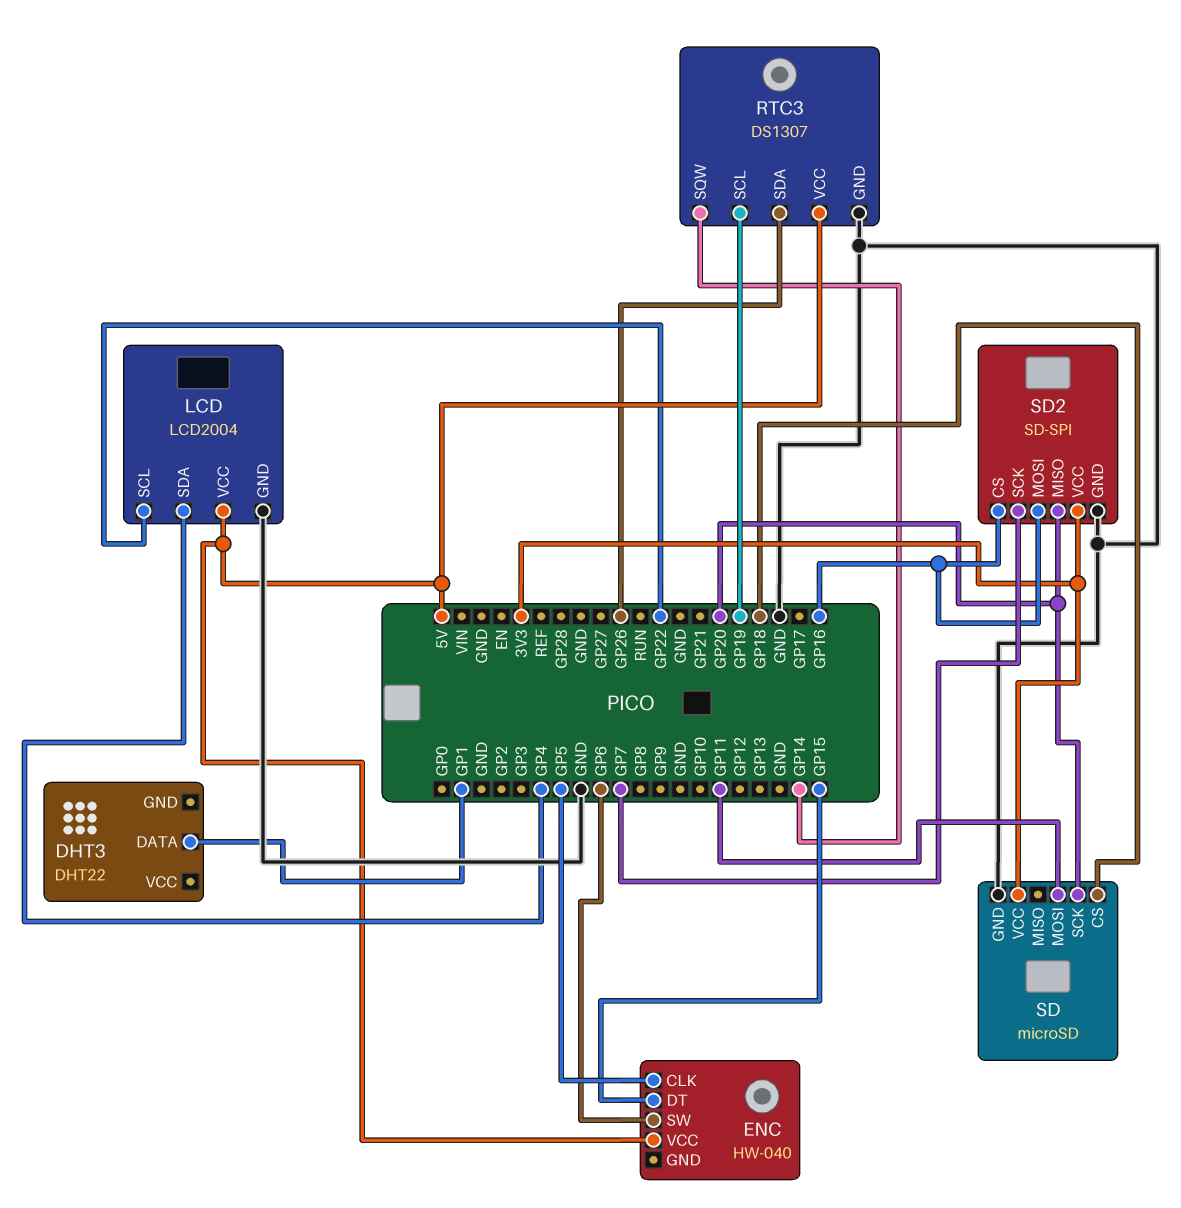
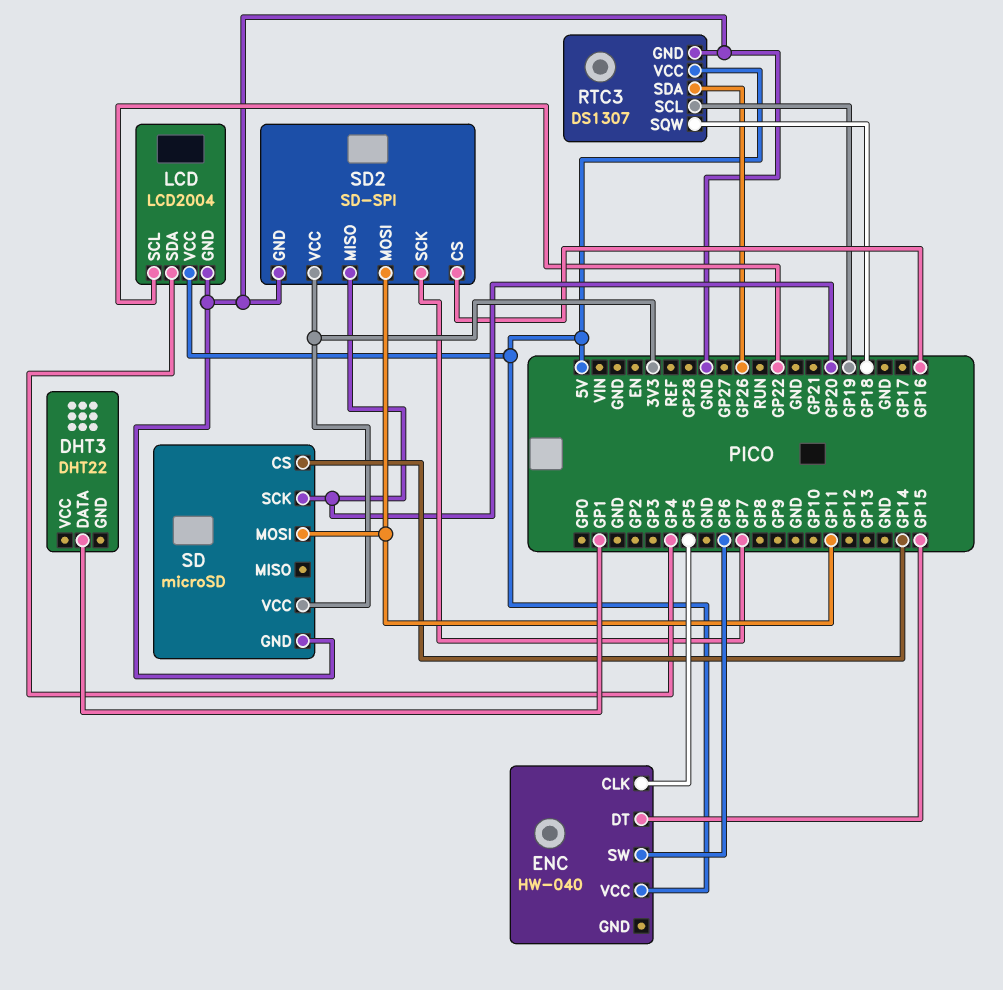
RTC3 pin SQW: GP14 -> GP18
SD pin CS: GP18 -> GP14
SD2 pin MOSI: GP16 -> GP11

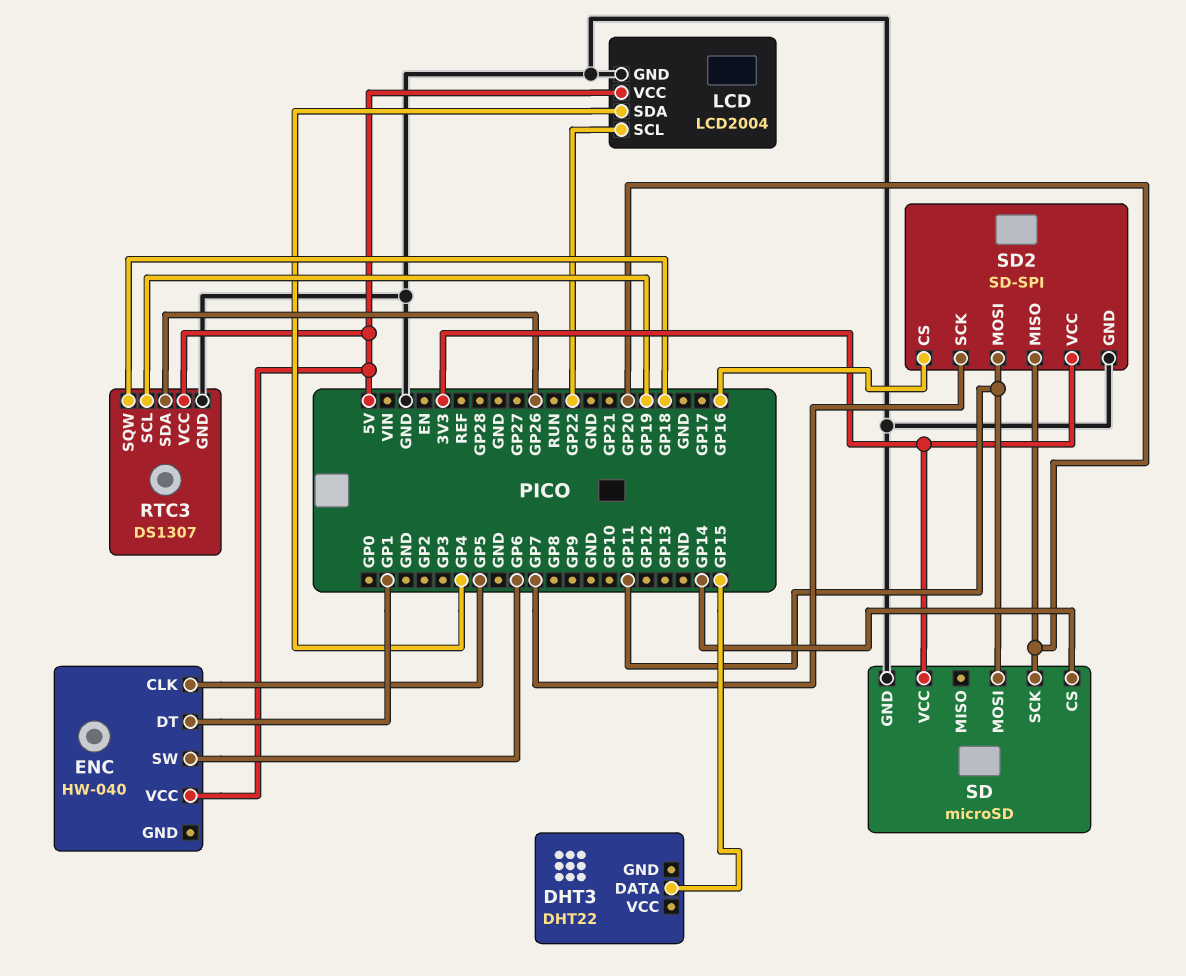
DHT3 pin DATA: GP1 -> GP15
ENC pin DT: GP15 -> GP1

